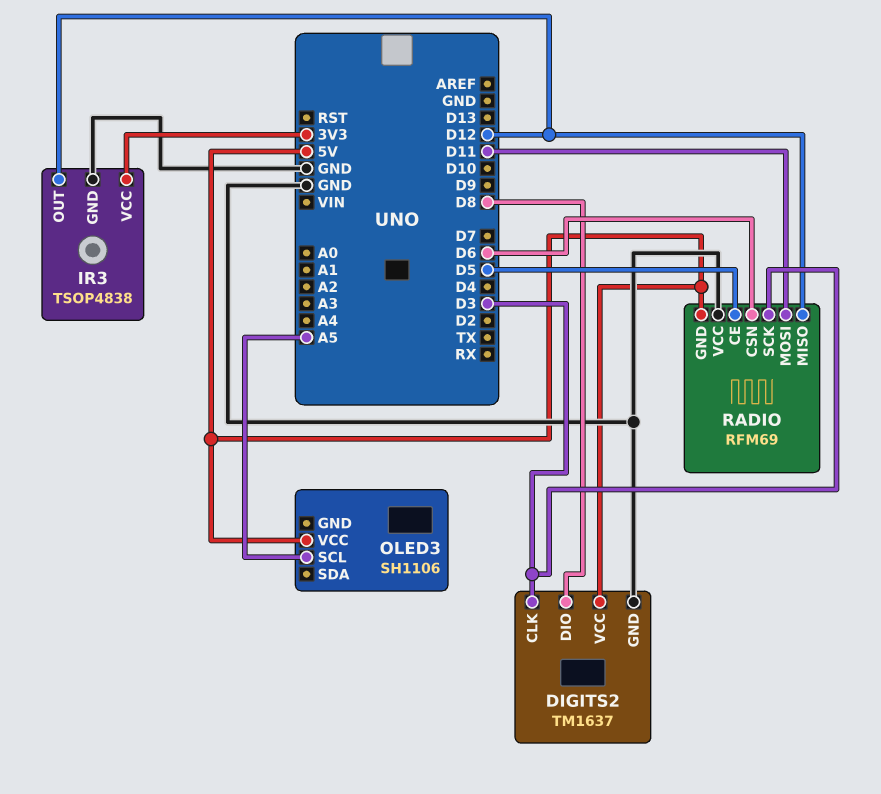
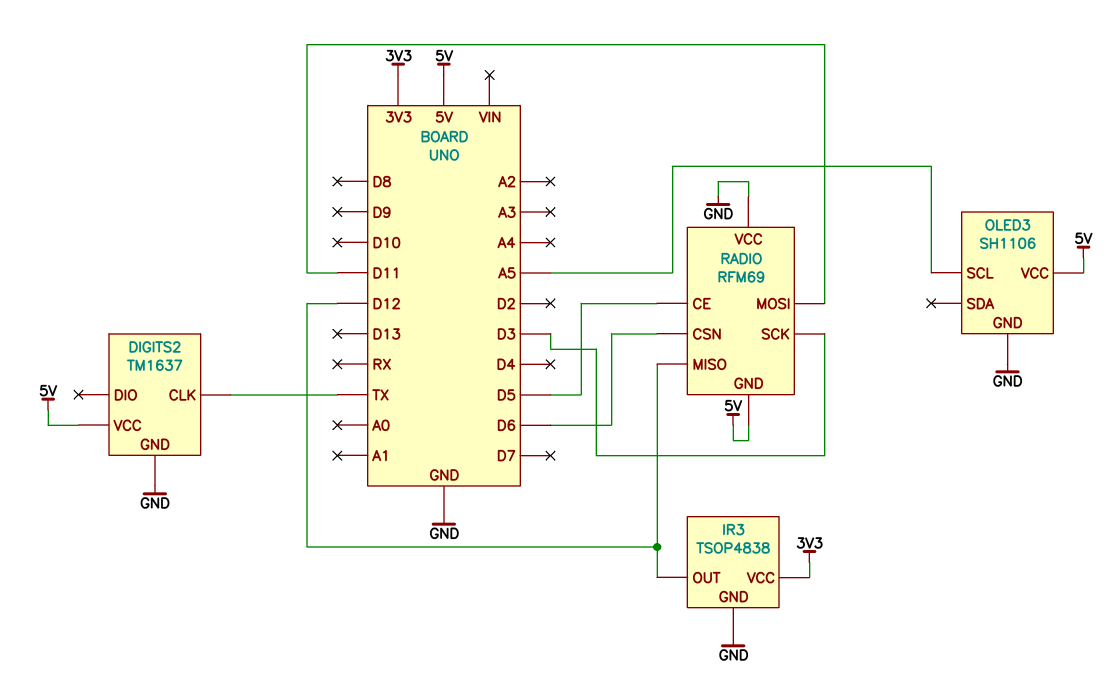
DIGITS2 pin CLK: D3 -> TX
DIGITS2 pin DIO: D8 -> none
OLED3 pin GND: none -> GND

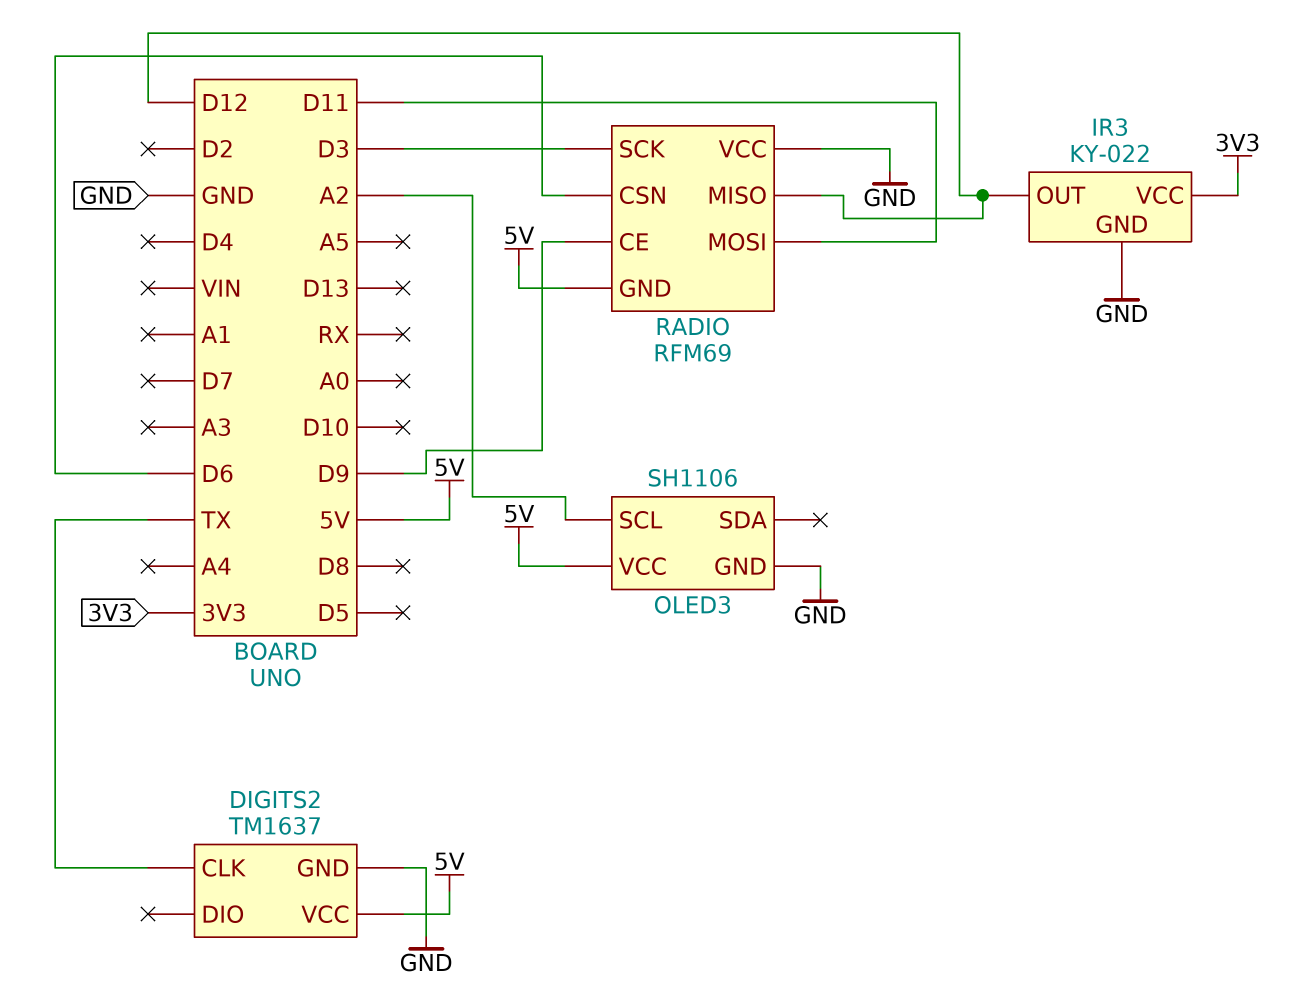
IR3: TSOP4838 -> KY-022
OLED3 pin SCL: A5 -> A2
RADIO pin CE: D5 -> D9

